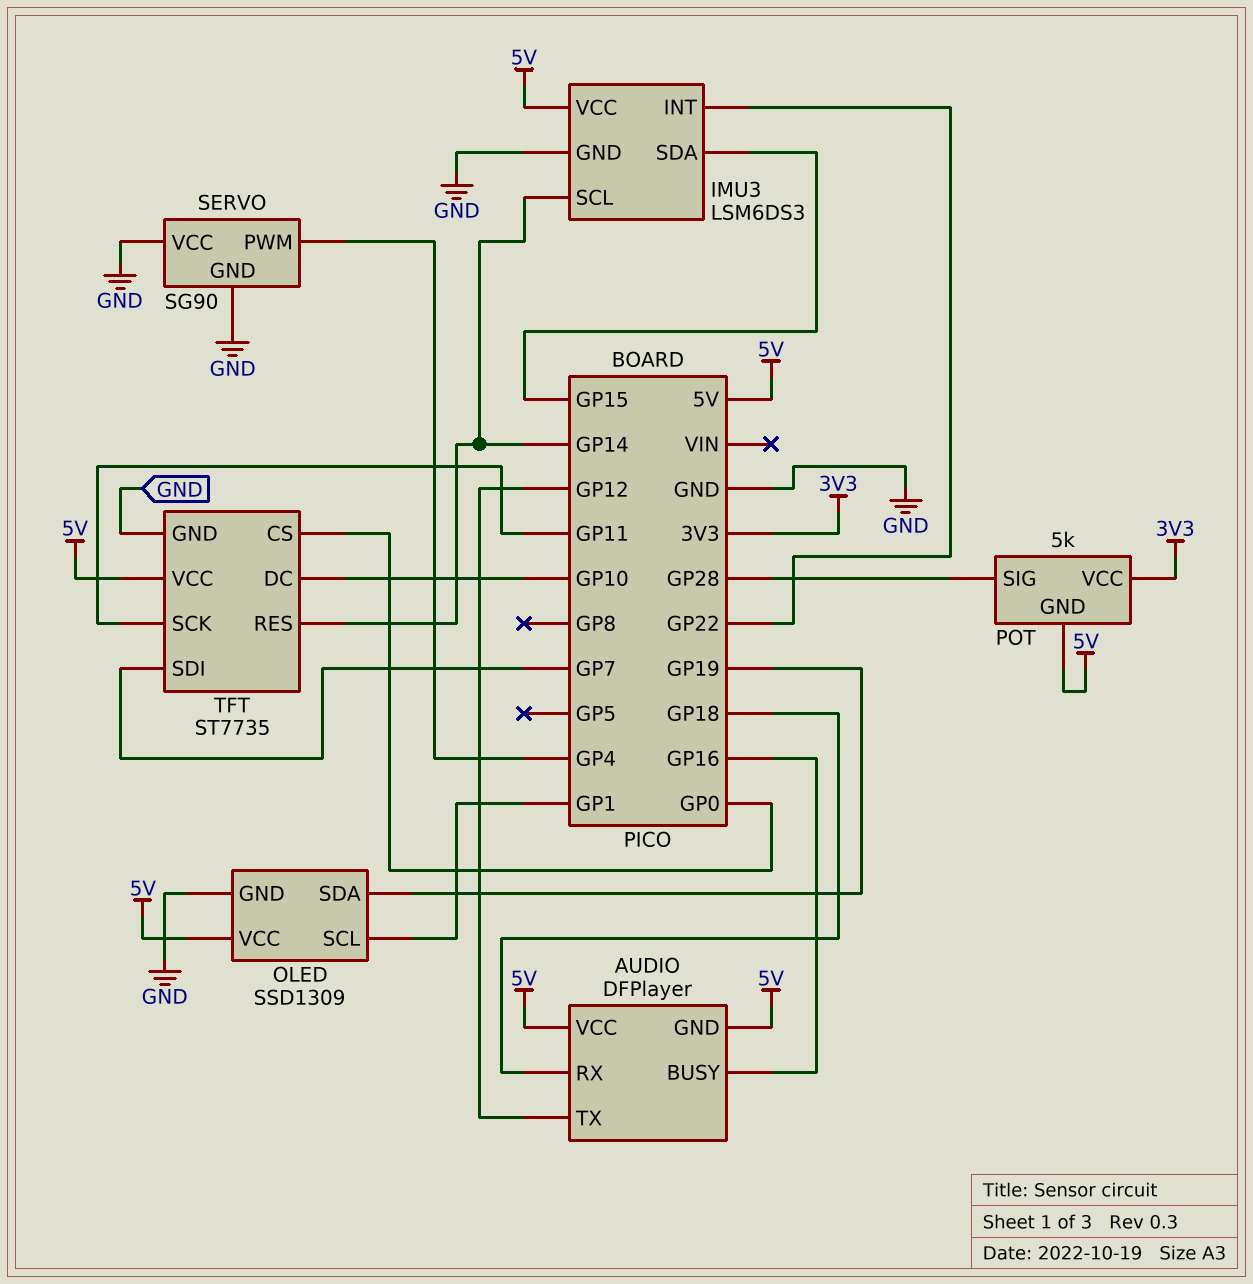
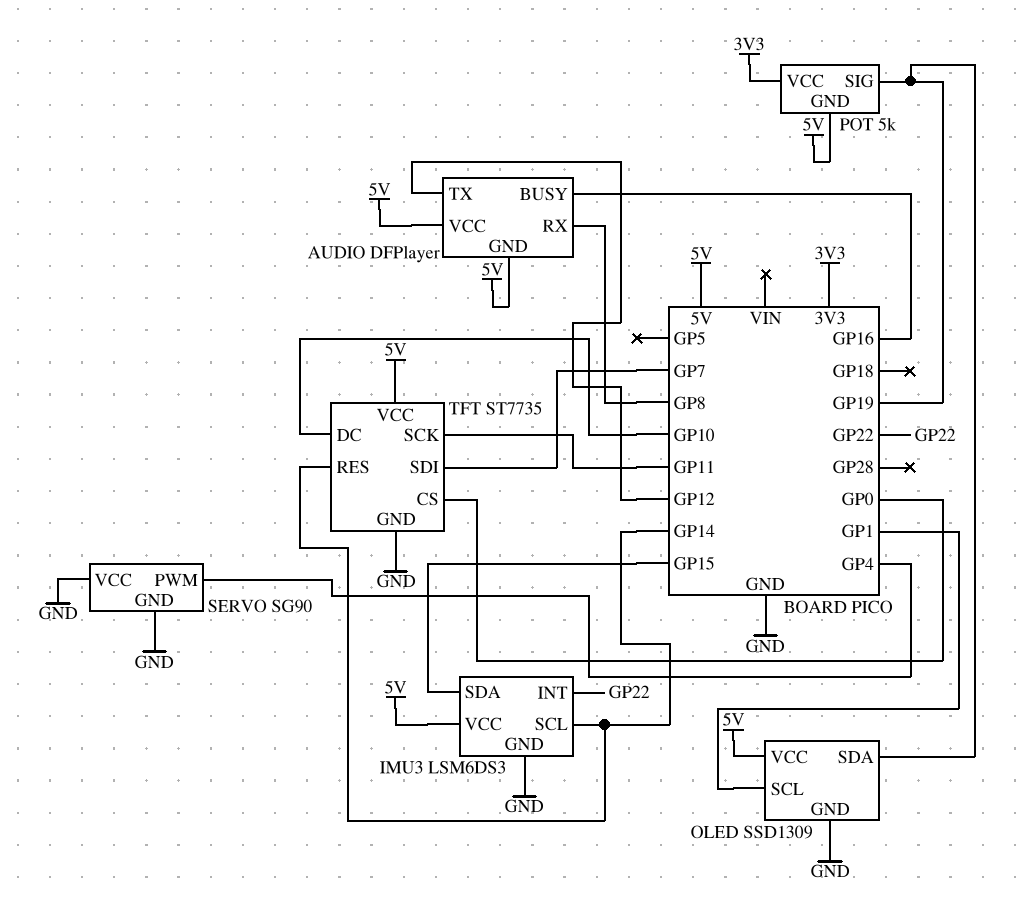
AUDIO pin RX: GP18 -> GP8
POT pin SIG: GP28 -> GP19

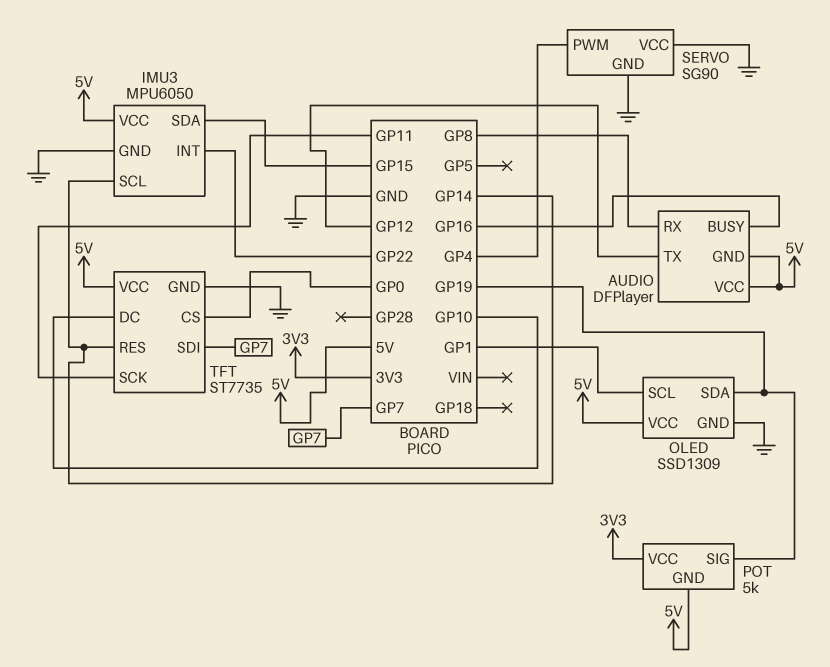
IMU3: LSM6DS3 -> MPU6050

